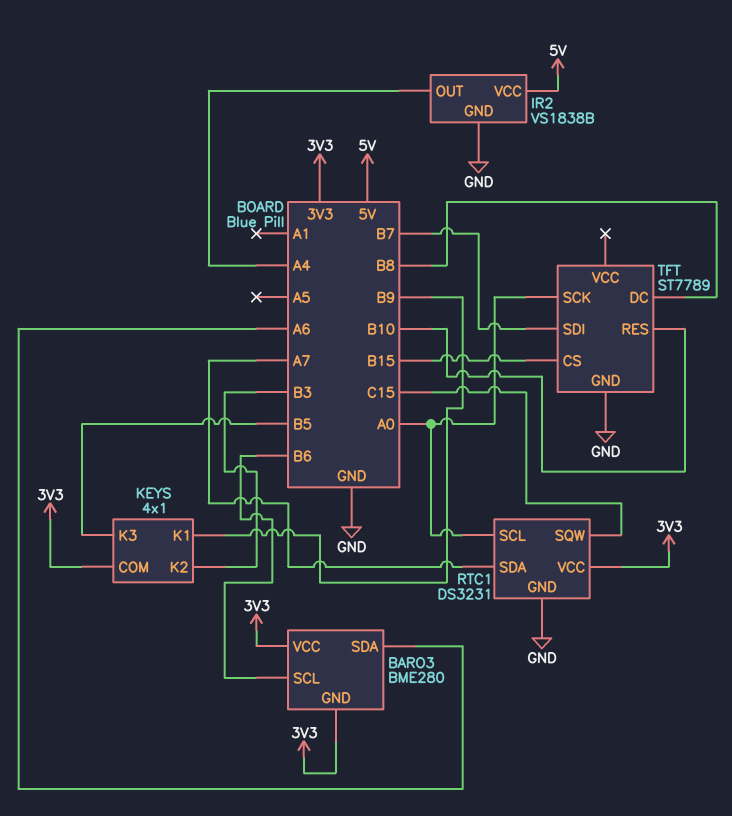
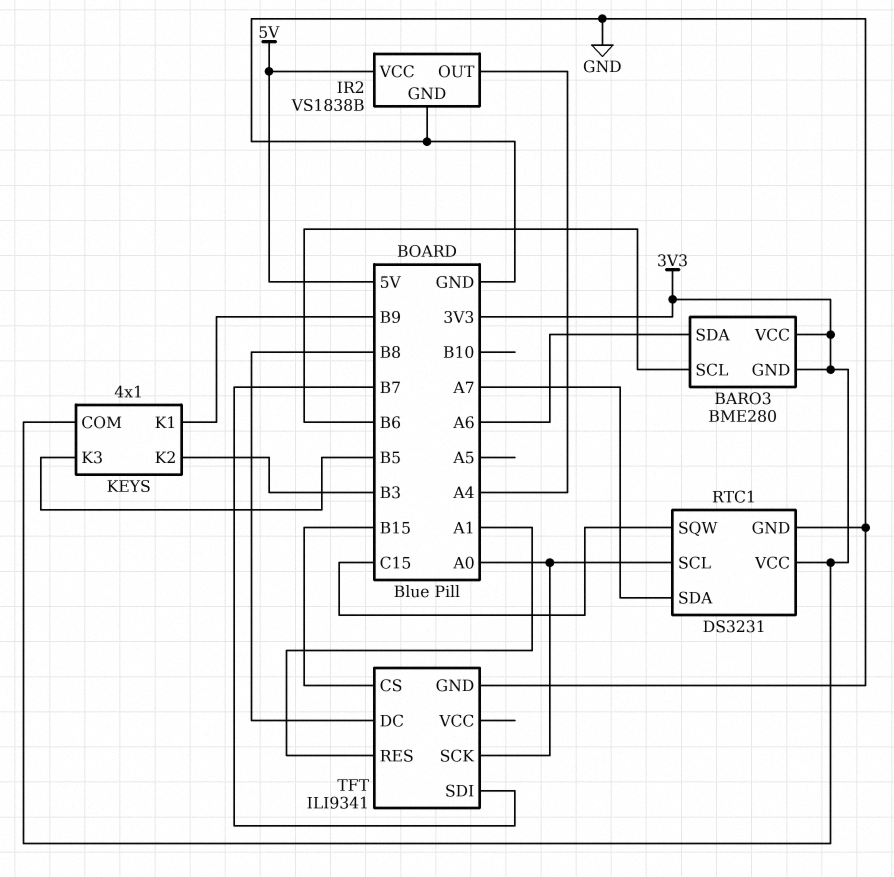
TFT: ST7789 -> ILI9341
TFT pin RES: B10 -> A1

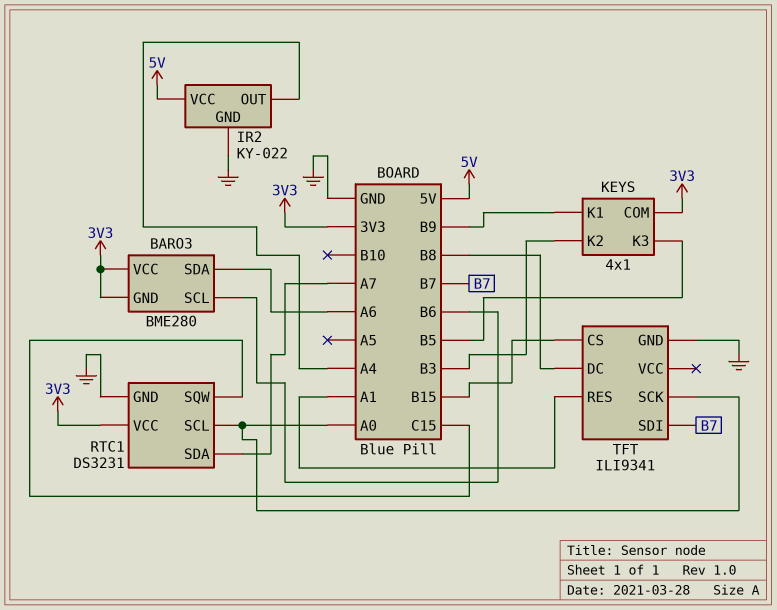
IR2: VS1838B -> KY-022

